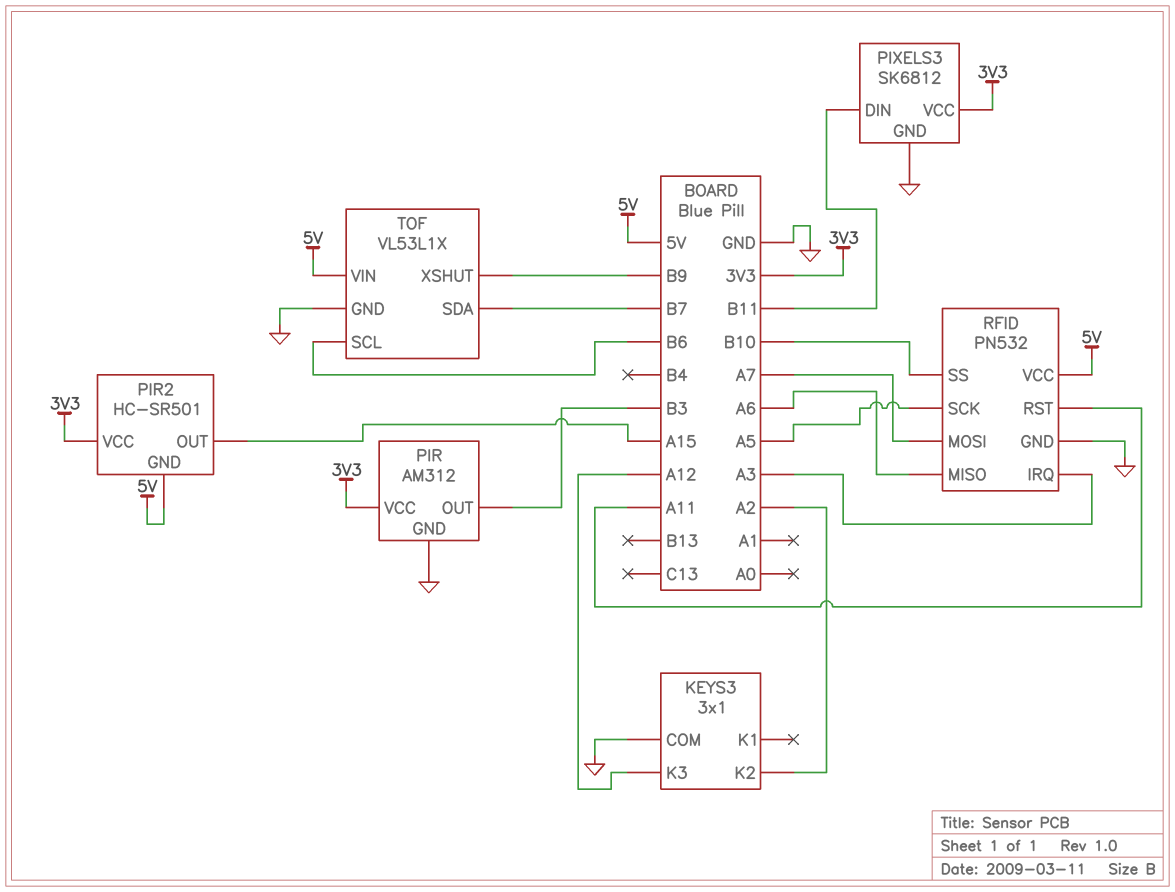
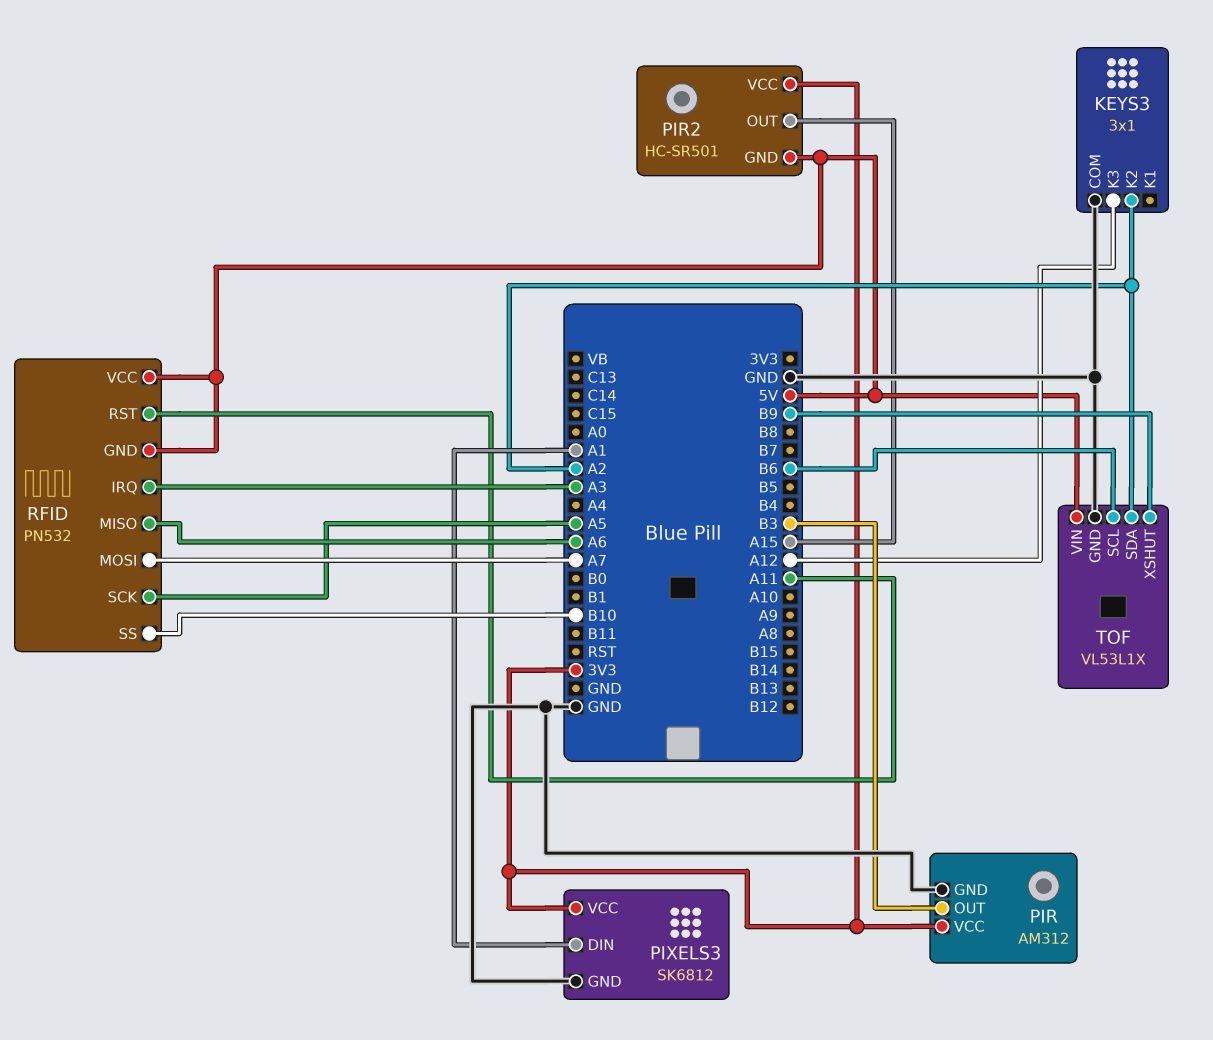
PIXELS3 pin DIN: B11 -> A1
RFID pin GND: GND -> 5V
TOF pin SDA: B7 -> A2

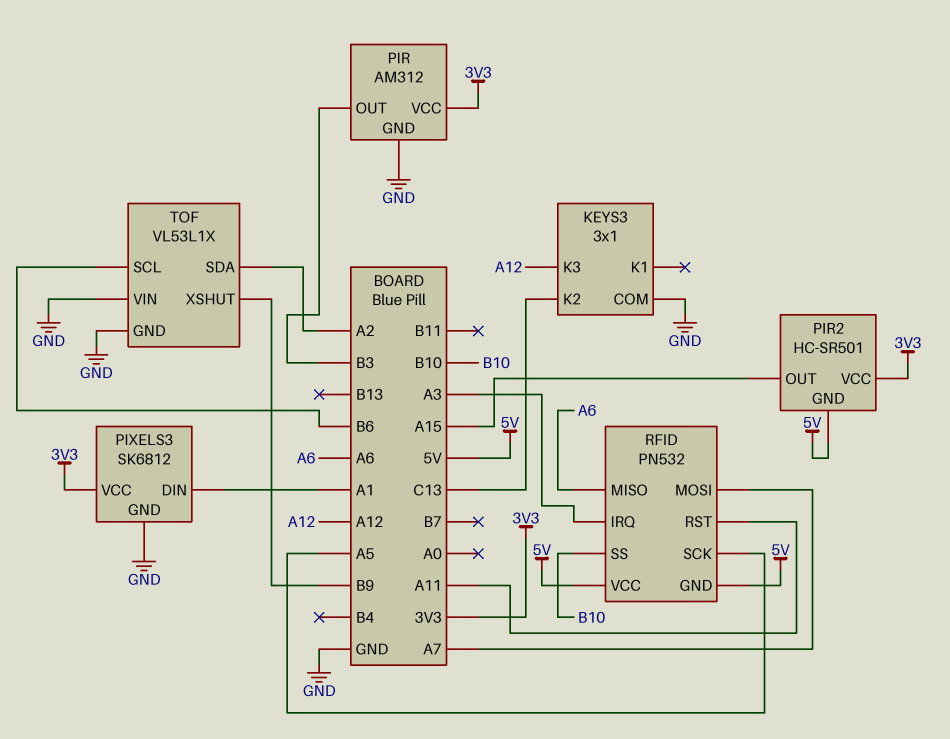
KEYS3 pin K2: A2 -> C13
TOF pin VIN: 5V -> GND

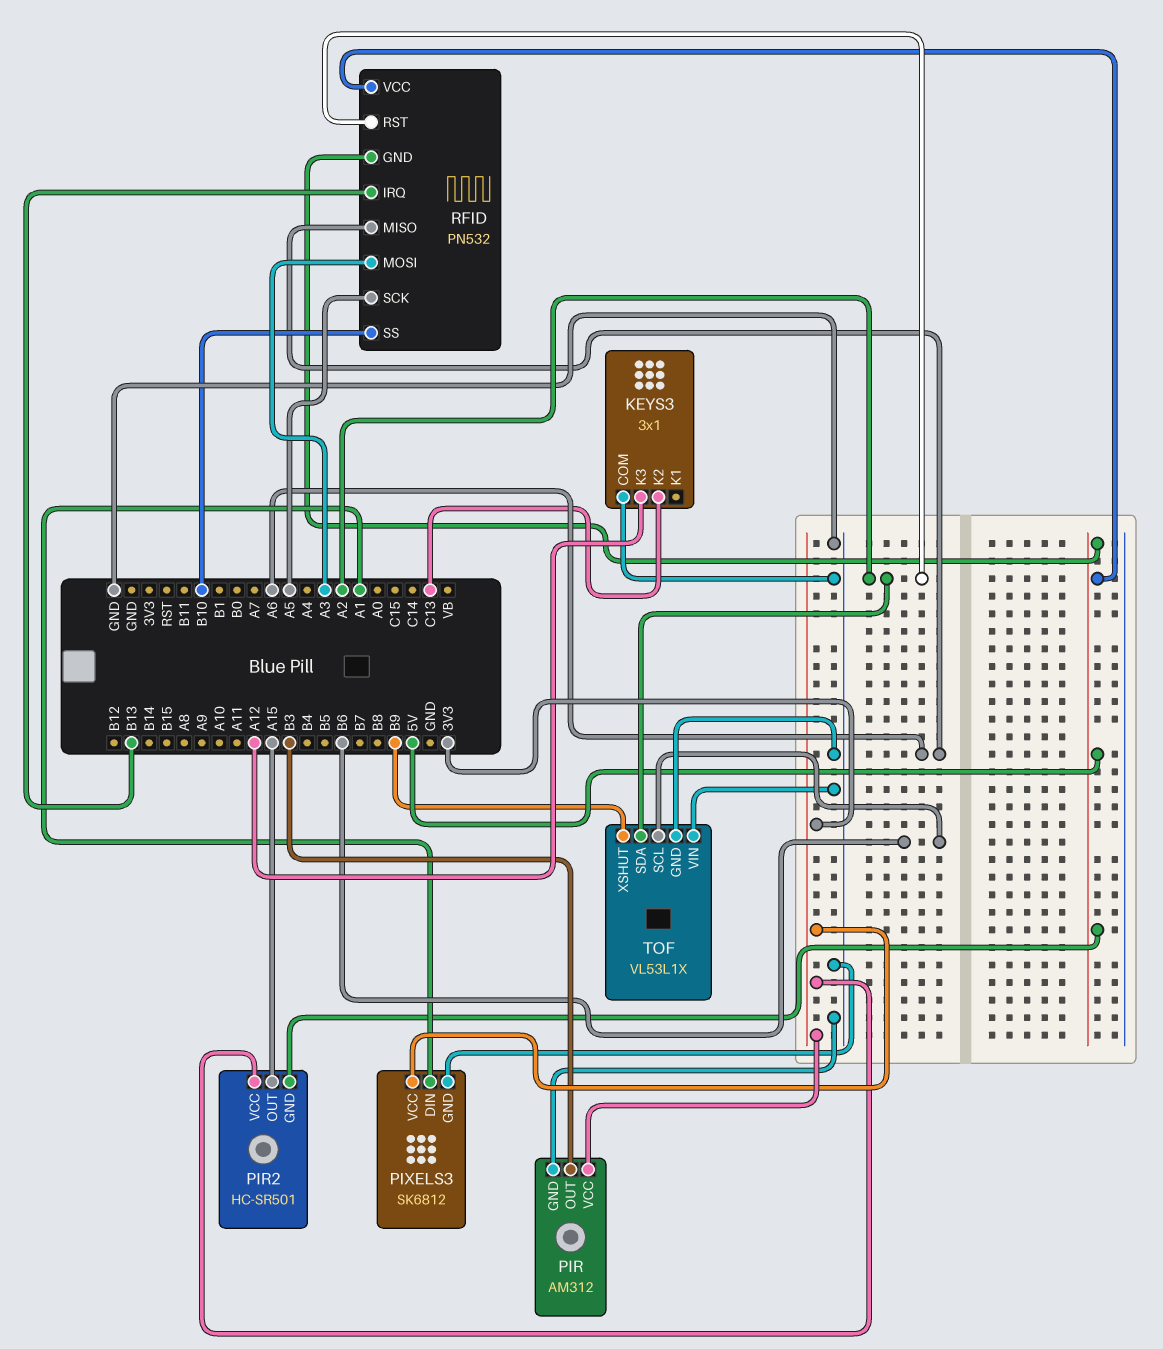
RFID pin IRQ: A3 -> B13
RFID pin MOSI: A7 -> A3
RFID pin RST: A11 -> A2

